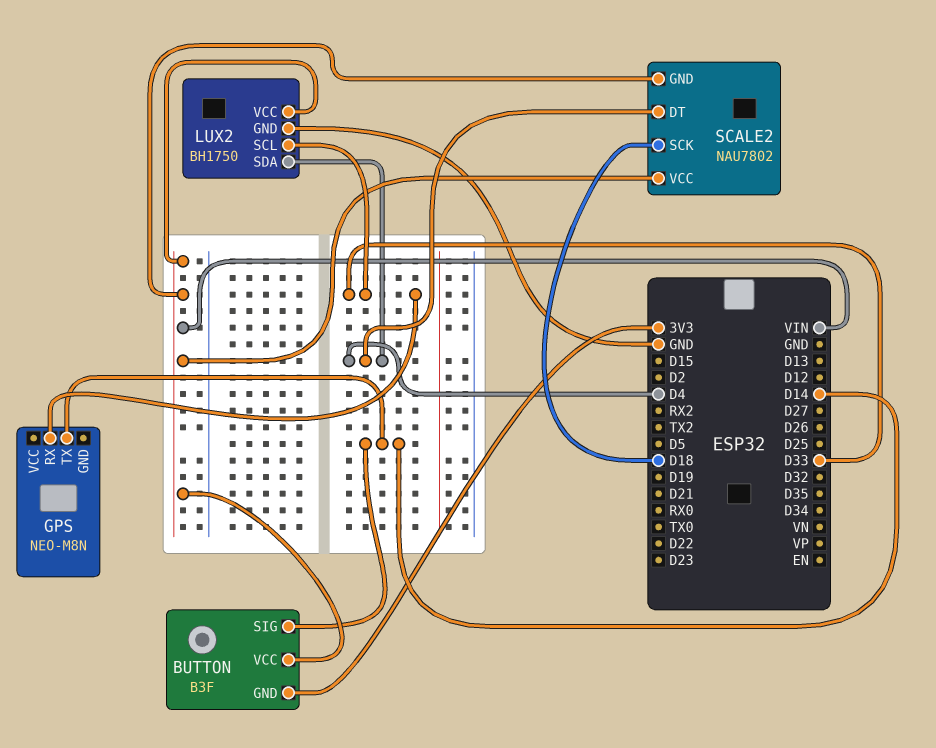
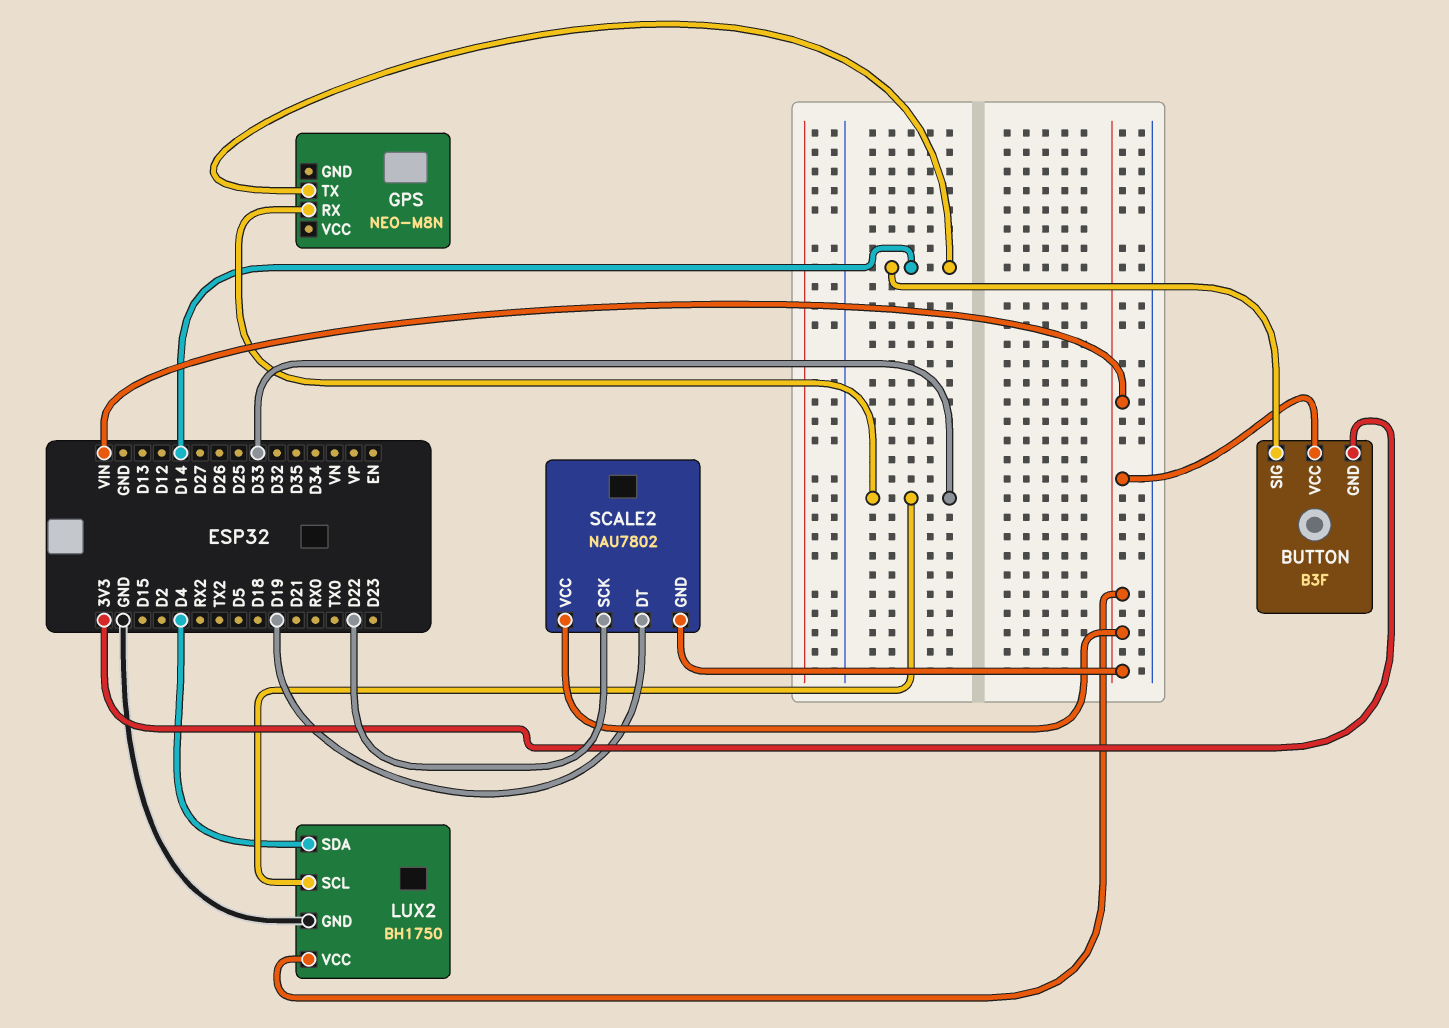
SCALE2 pin DT: D4 -> D19
SCALE2 pin SCK: D18 -> D22

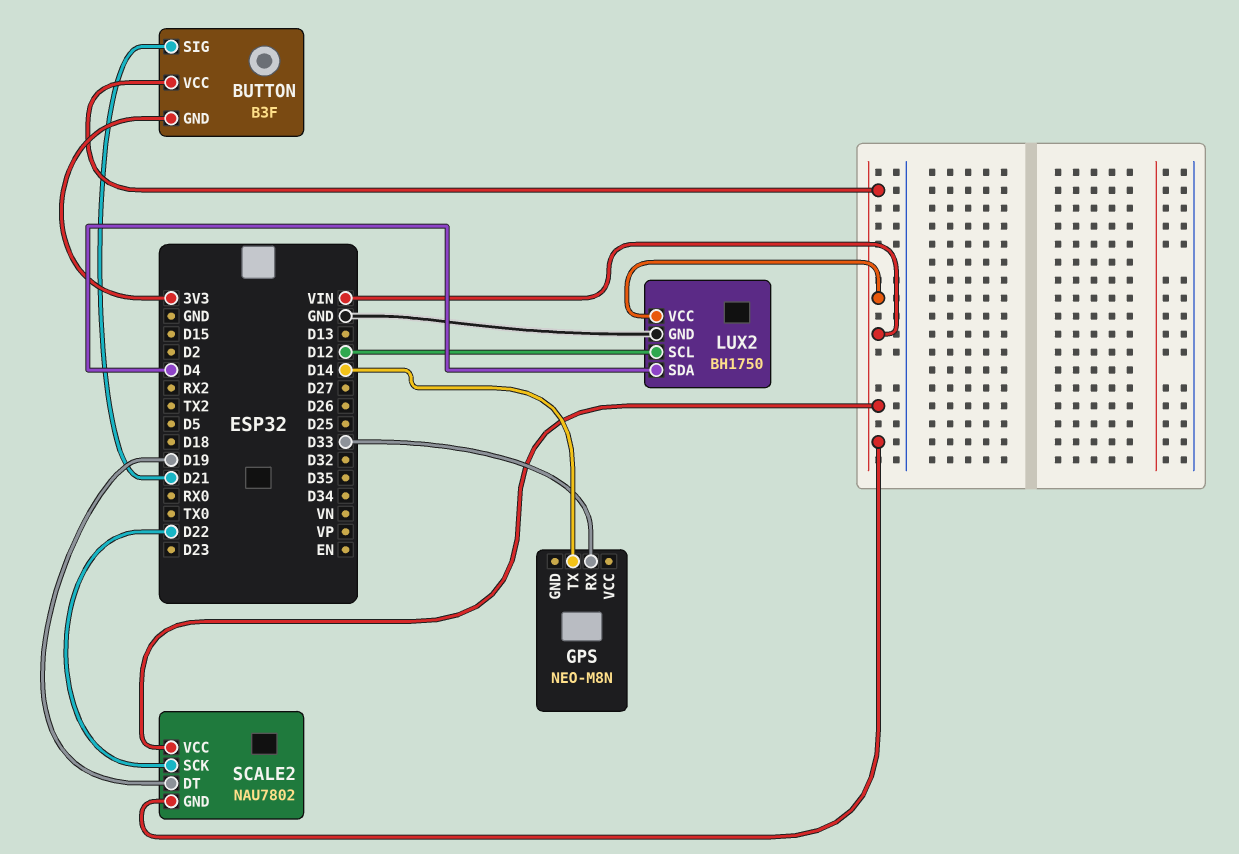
BUTTON pin SIG: D14 -> D21
LUX2 pin SCL: D33 -> D12

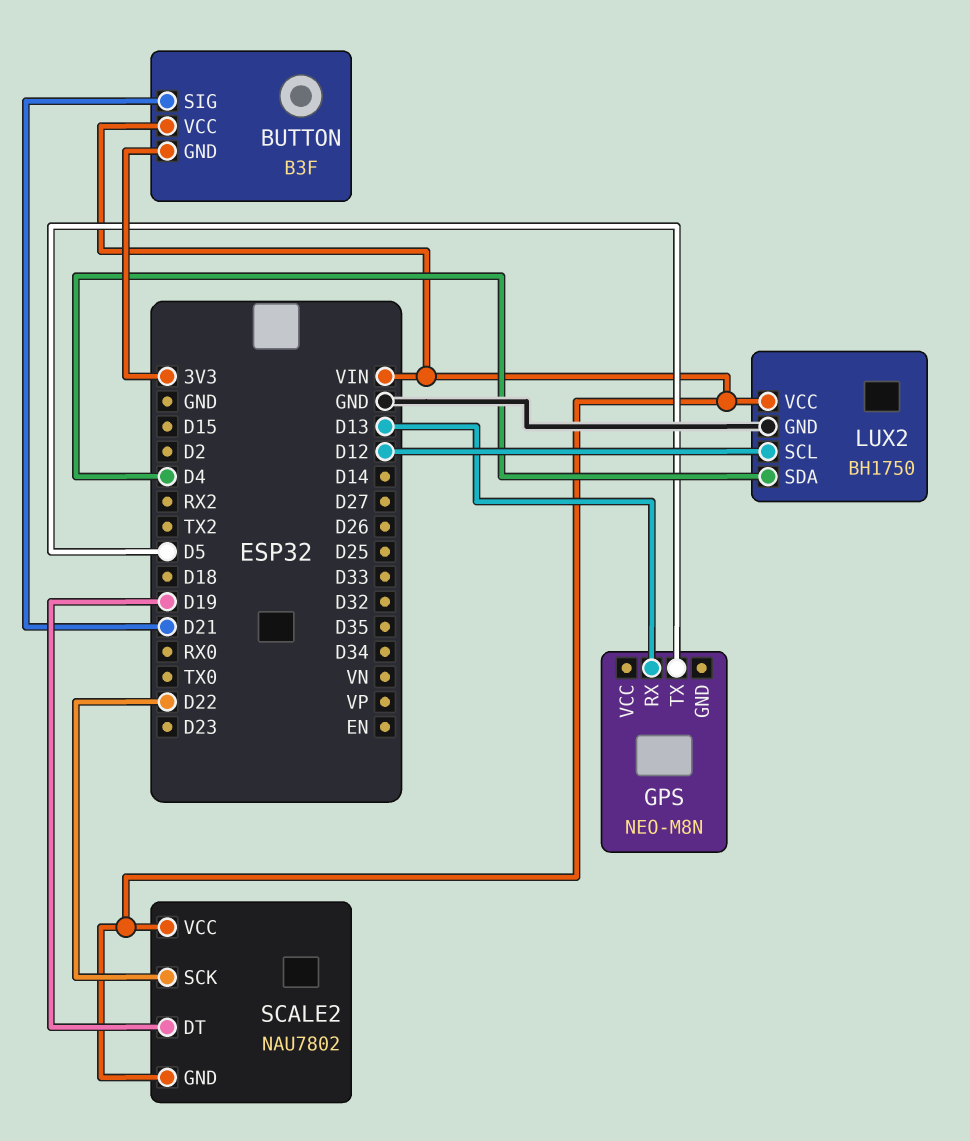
GPS pin RX: D33 -> D13
GPS pin TX: D14 -> D5

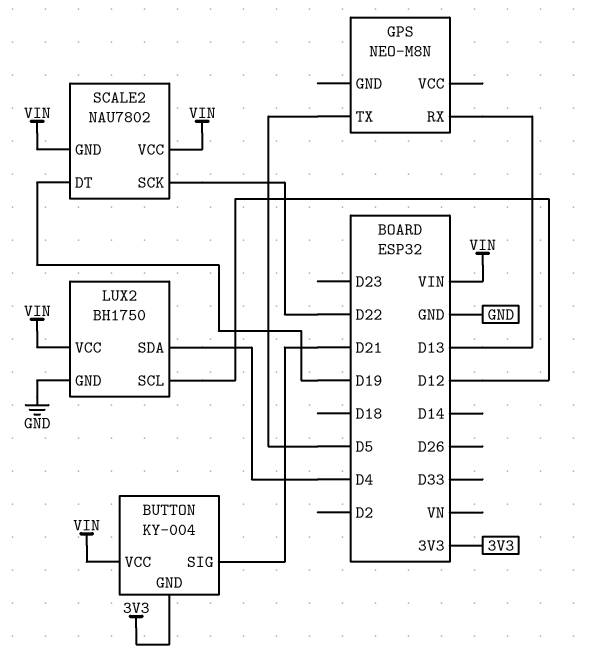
BUTTON: B3F -> KY-004

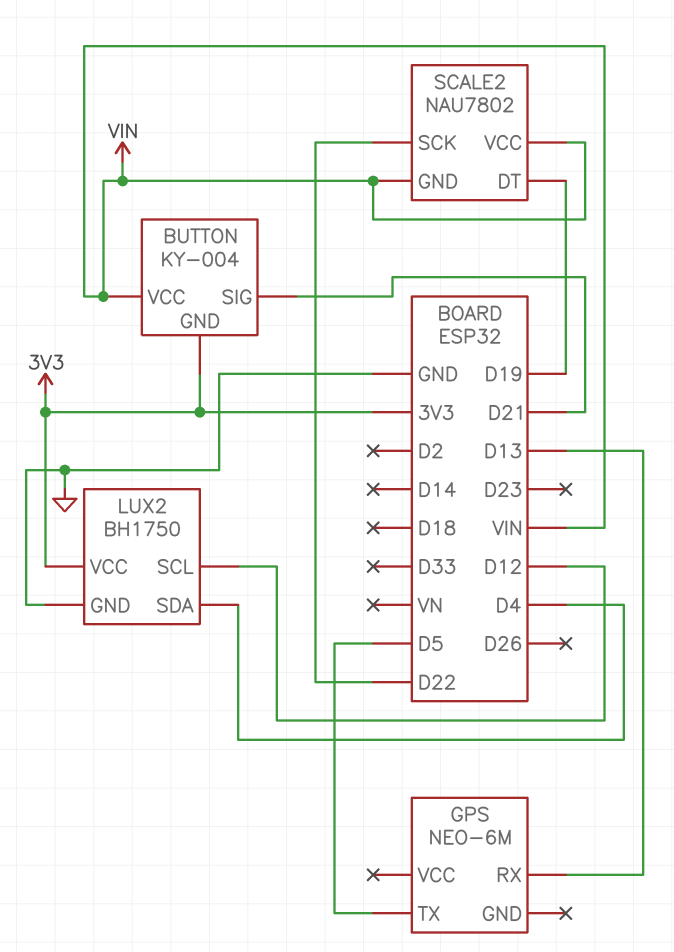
GPS: NEO-M8N -> NEO-6M
LUX2 pin VCC: VIN -> 3V3

